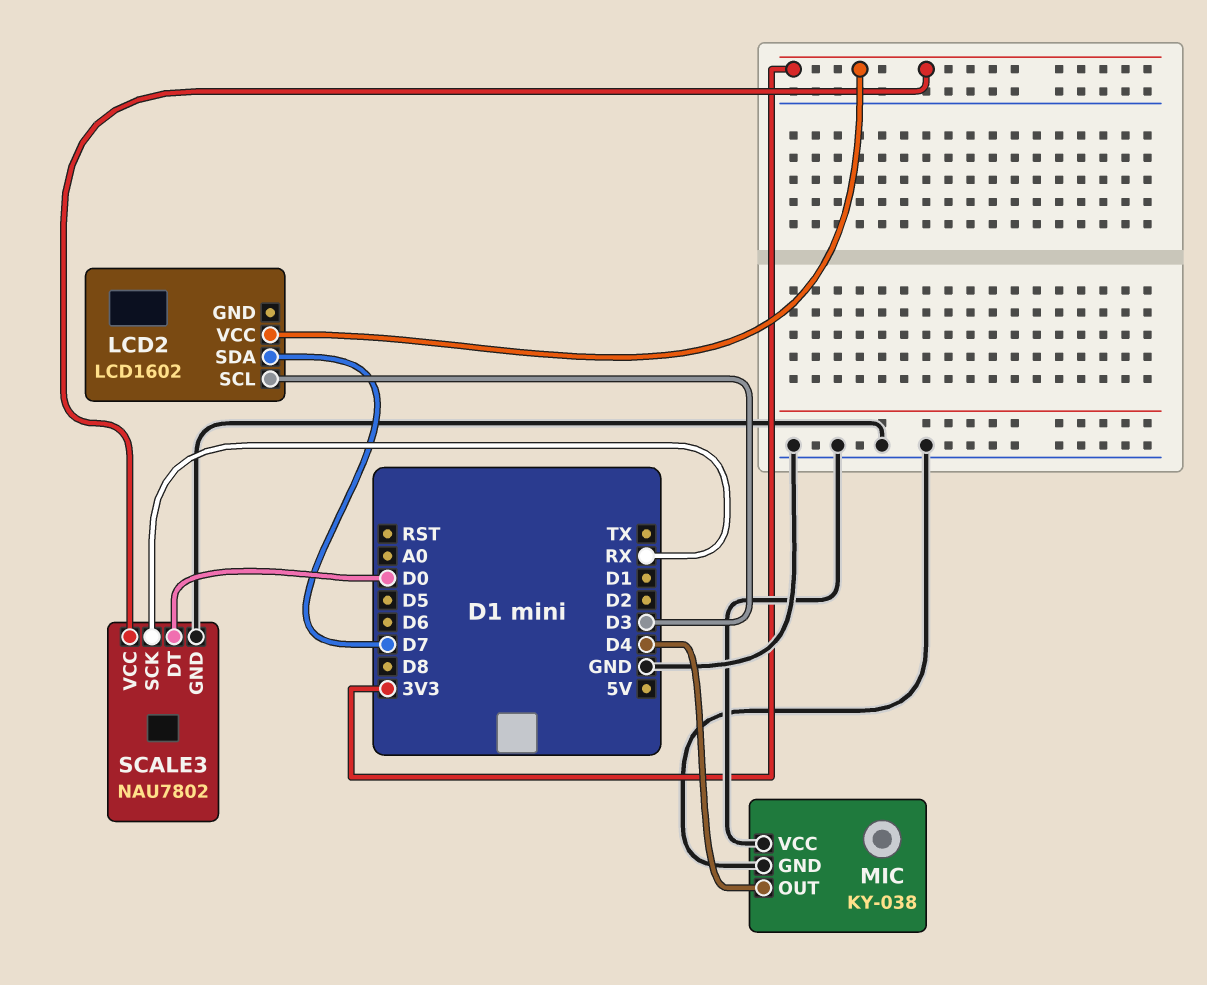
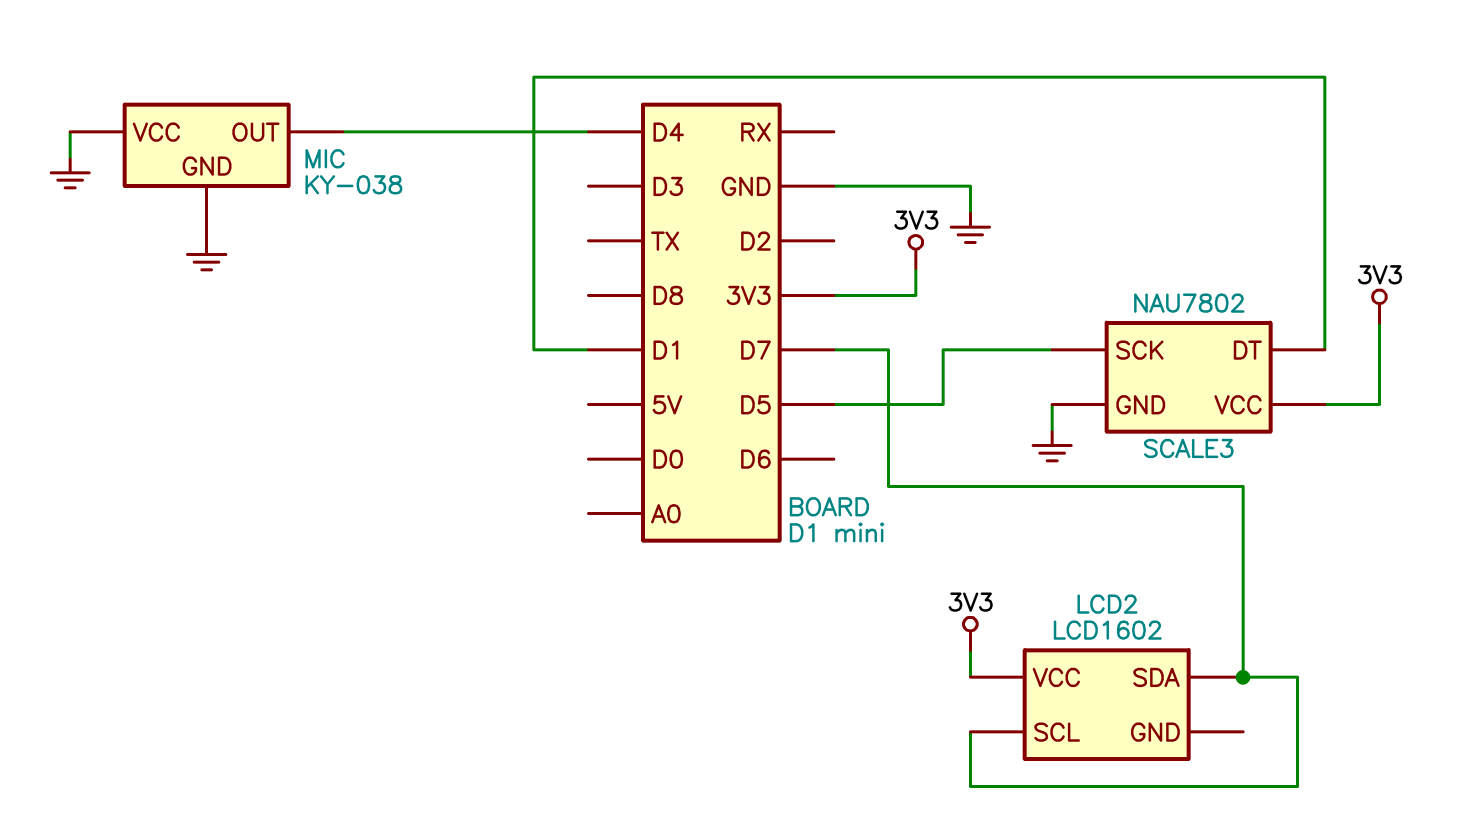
LCD2 pin SCL: D3 -> D7
SCALE3 pin DT: D0 -> D1
SCALE3 pin SCK: RX -> D5

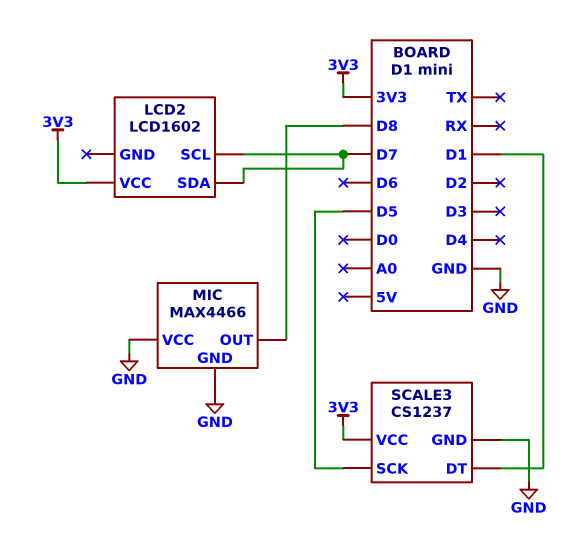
MIC: KY-038 -> MAX4466
MIC pin OUT: D4 -> D8
SCALE3: NAU7802 -> CS1237

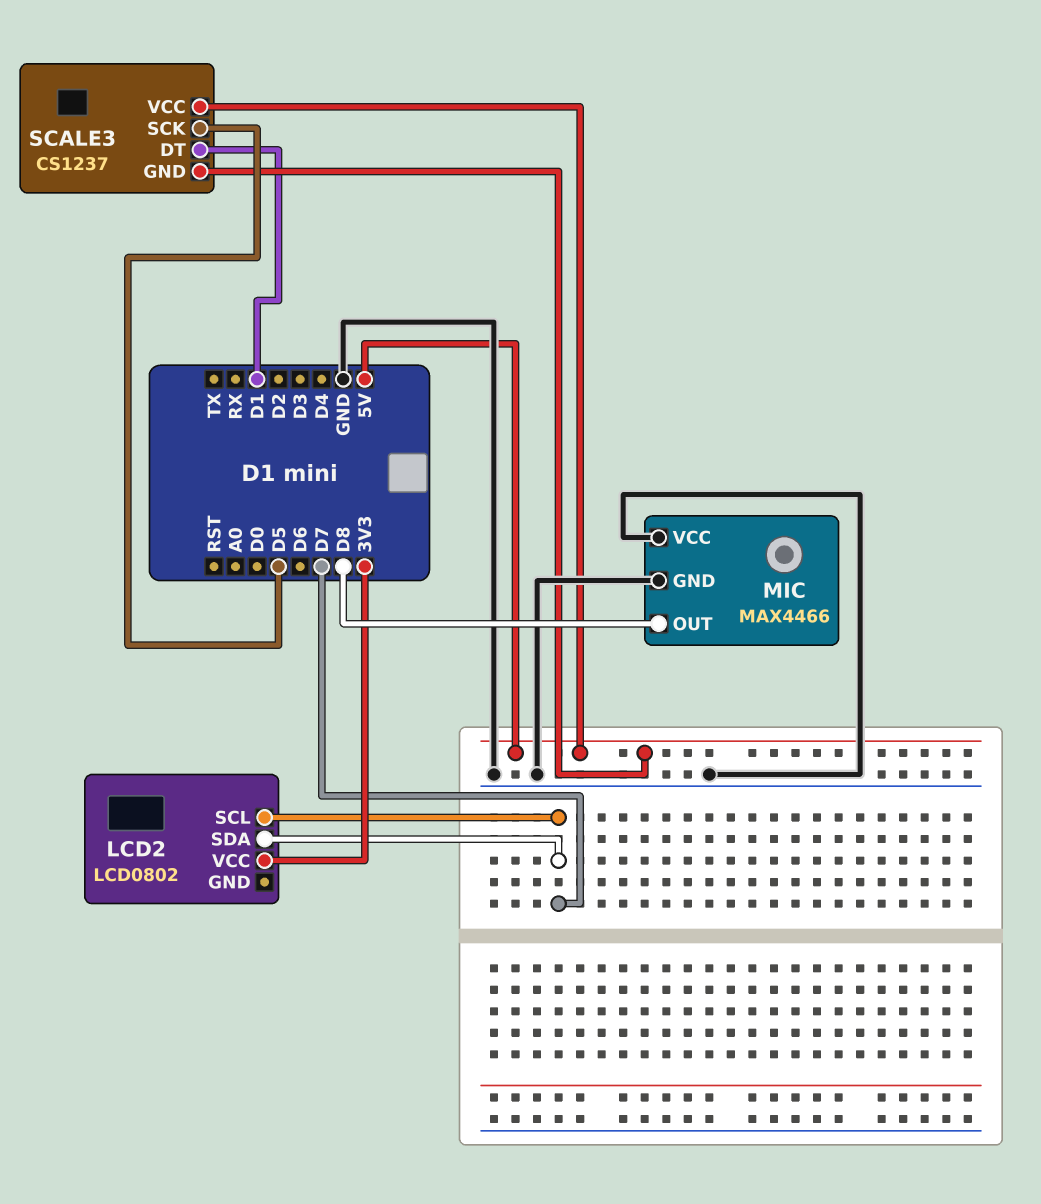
LCD2: LCD1602 -> LCD0802
SCALE3 pin GND: GND -> 5V
SCALE3 pin VCC: 3V3 -> 5V

